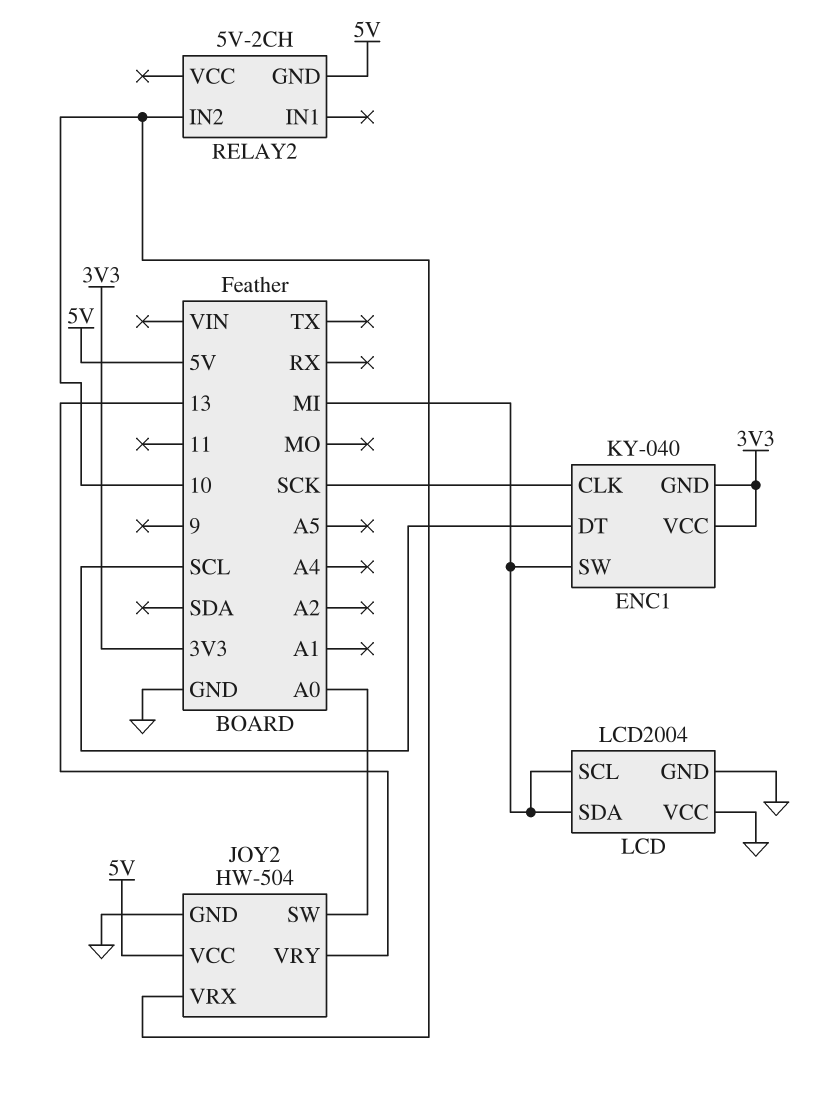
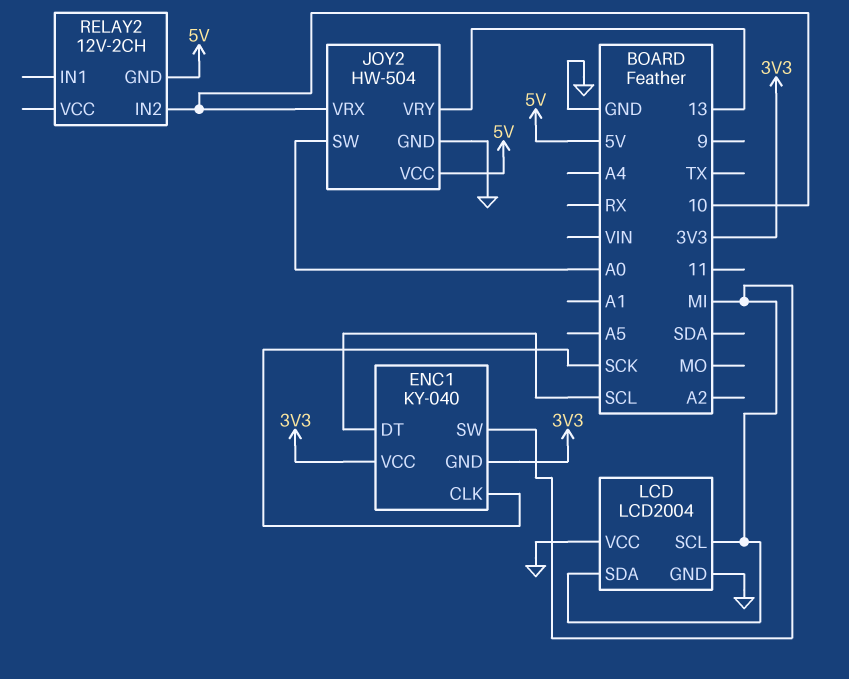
RELAY2: 5V-2CH -> 12V-2CH

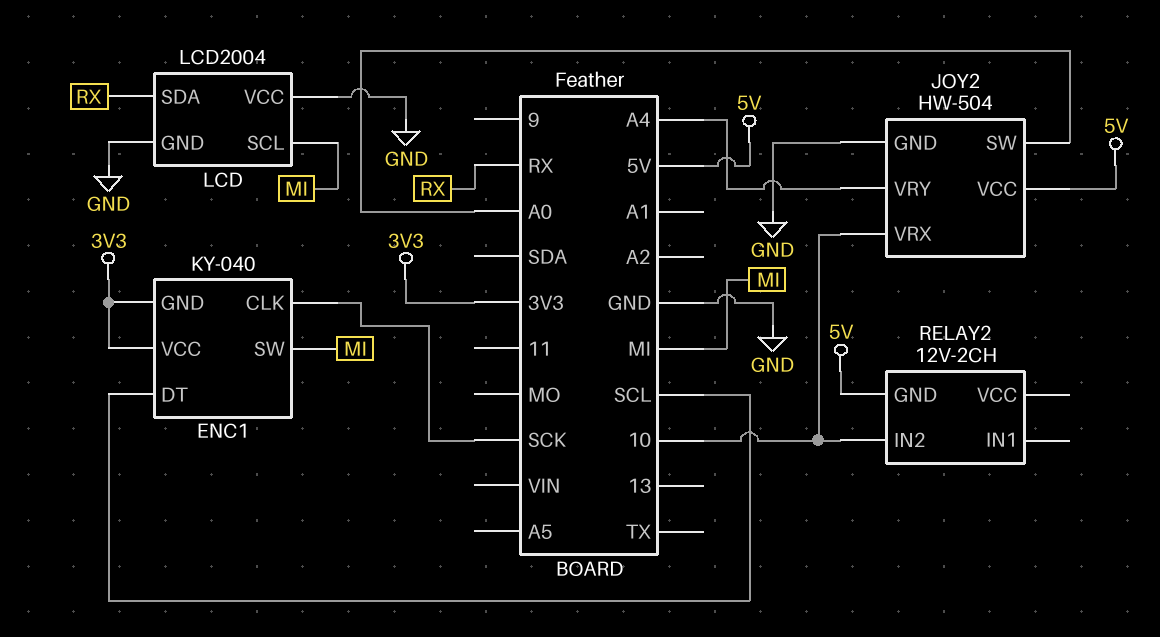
JOY2 pin VRY: 13 -> A4
LCD pin SDA: MI -> RX

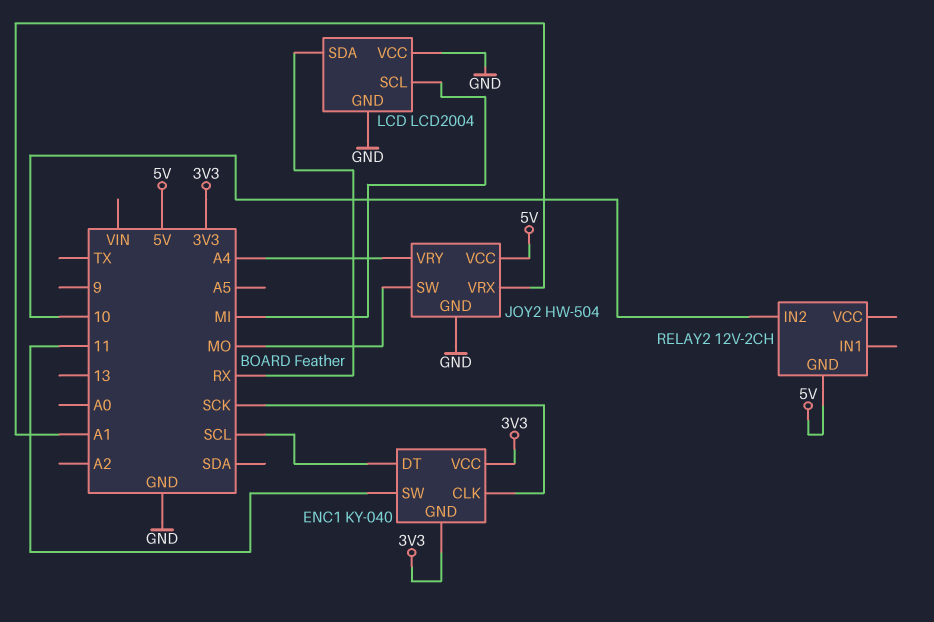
ENC1 pin SW: MI -> 11
JOY2 pin SW: A0 -> MO
JOY2 pin VRX: 10 -> A1

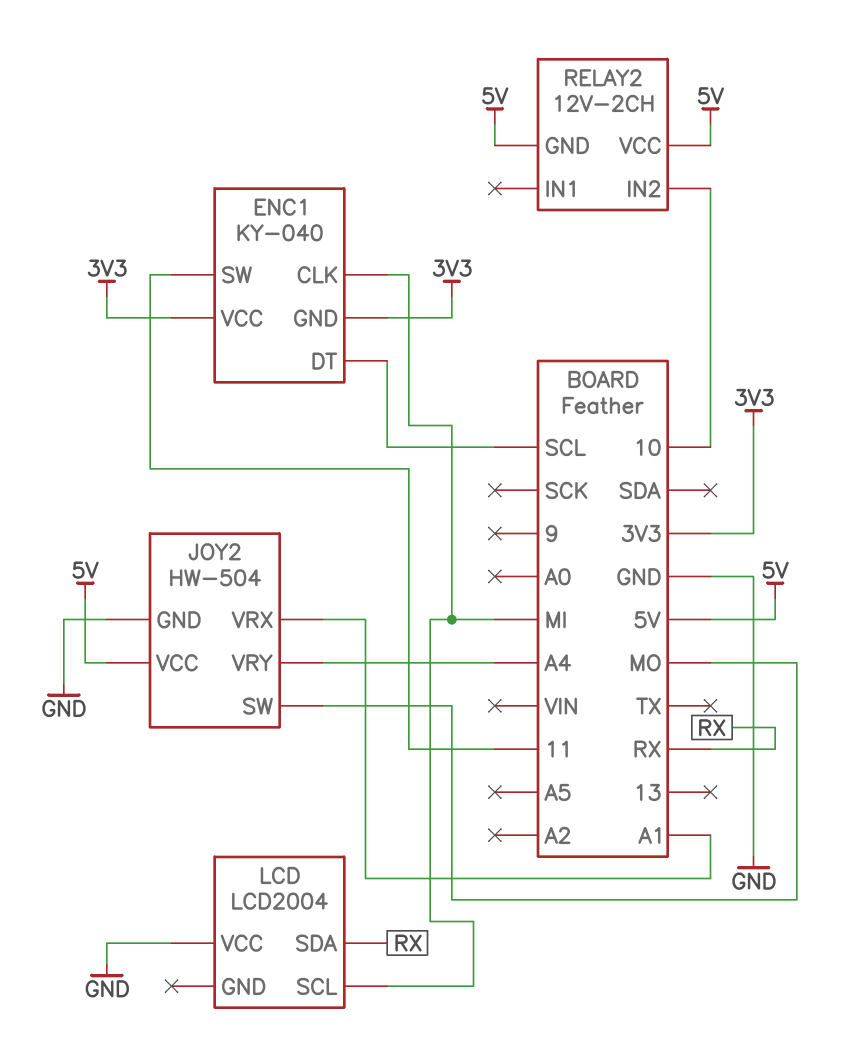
ENC1 pin CLK: SCK -> MI
LCD pin GND: GND -> none
RELAY2 pin VCC: none -> 5V

